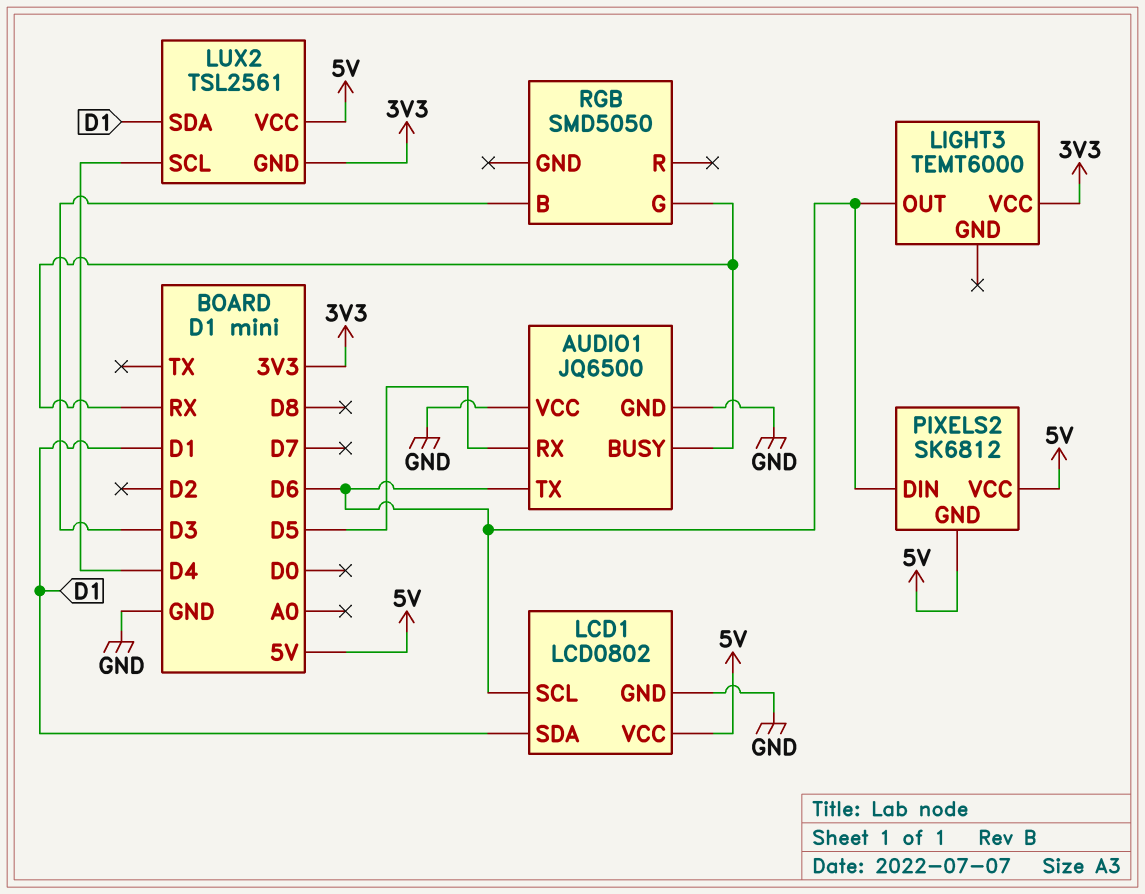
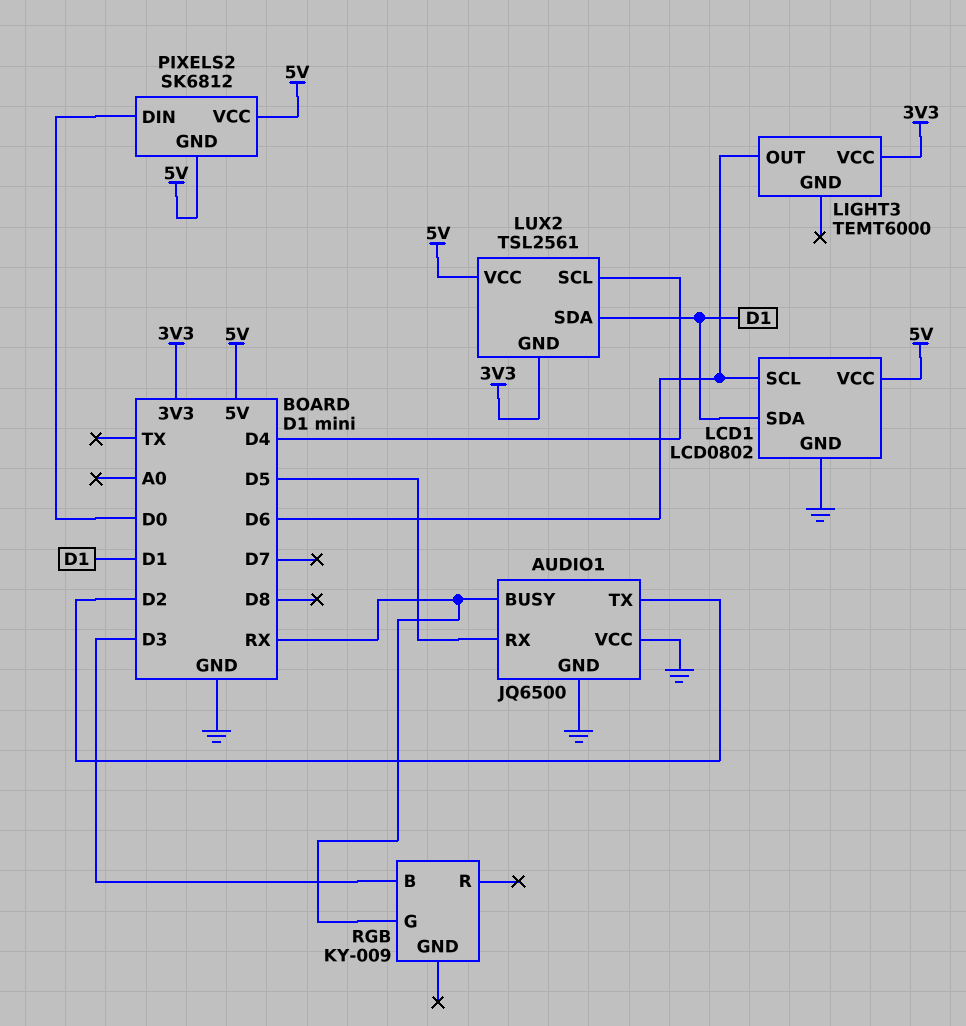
AUDIO1 pin TX: D6 -> D2
PIXELS2 pin DIN: D6 -> D0
RGB: SMD5050 -> KY-009

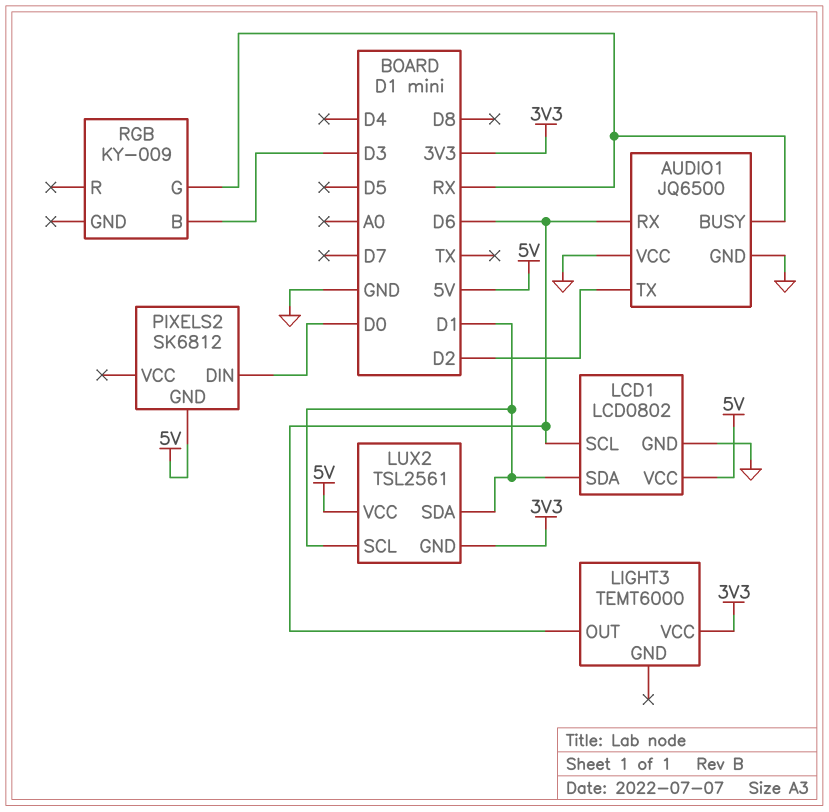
AUDIO1 pin RX: D5 -> D6
LUX2 pin SCL: D4 -> D1
PIXELS2 pin VCC: 5V -> none

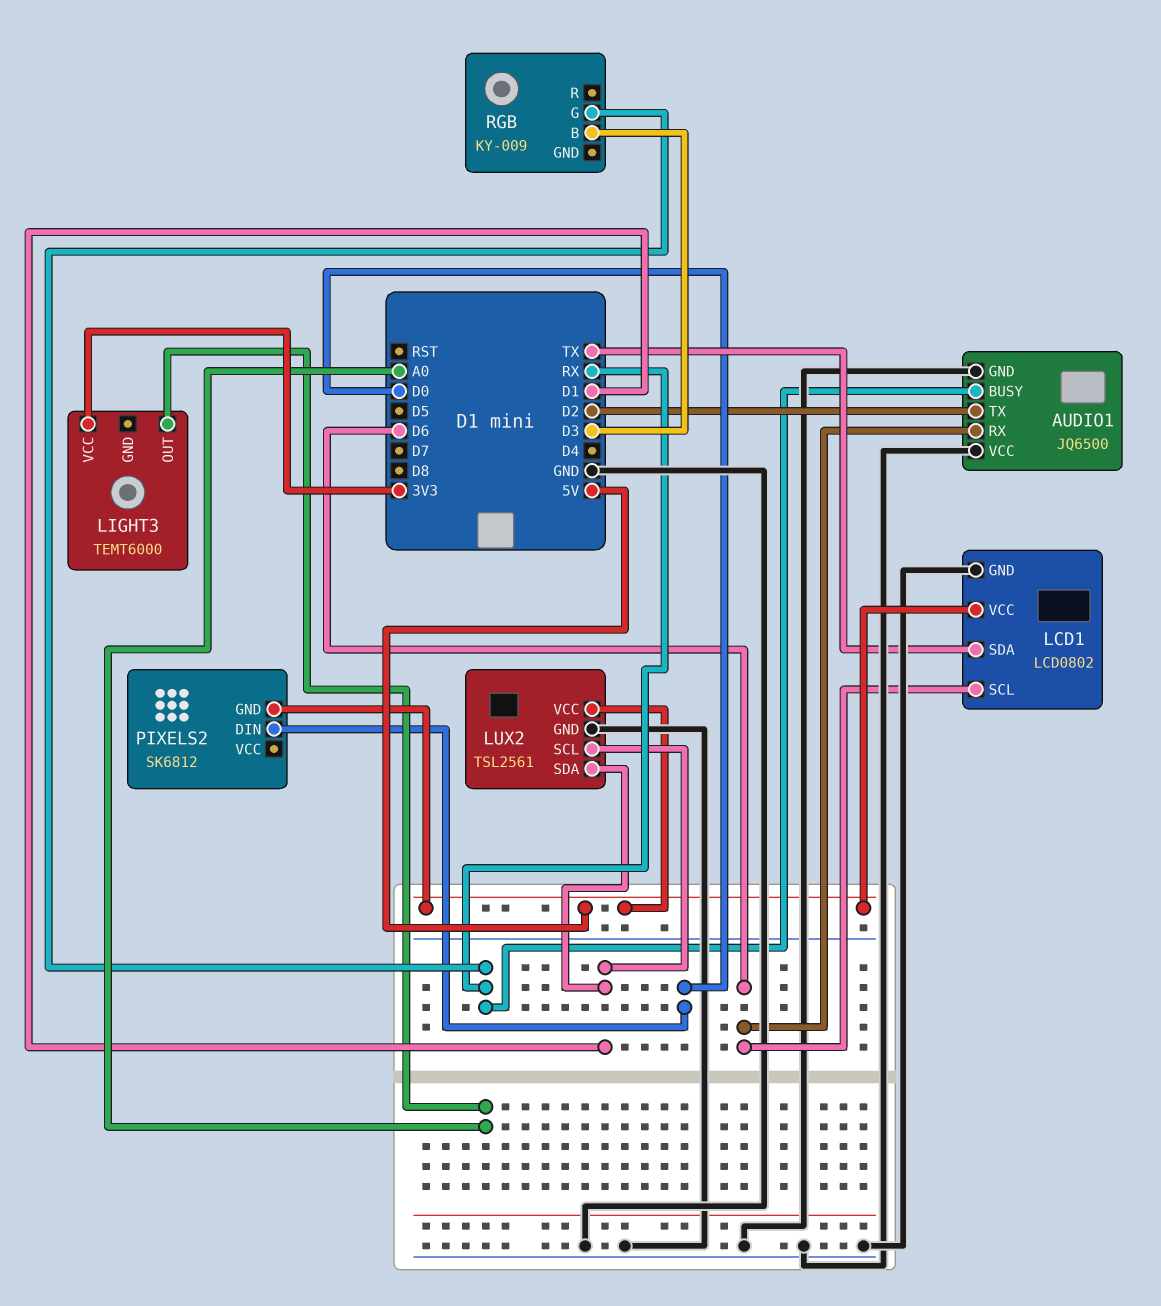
LCD1 pin SDA: D1 -> TX
LIGHT3 pin OUT: D6 -> A0
LUX2 pin GND: 3V3 -> GND

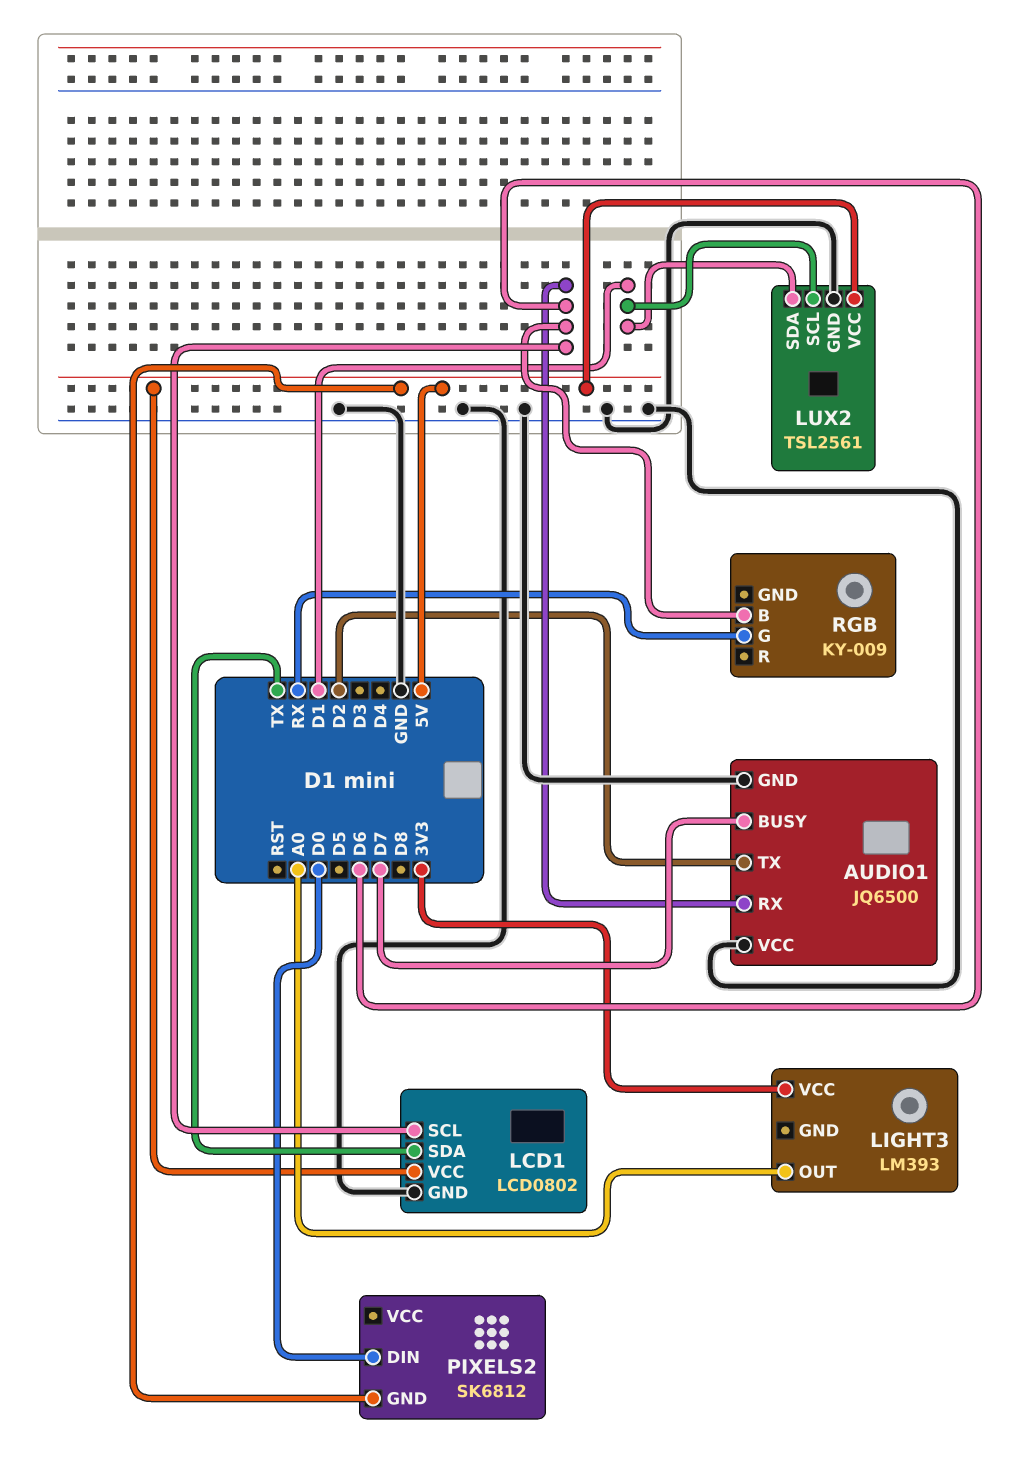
AUDIO1 pin BUSY: RX -> D7
LIGHT3: TEMT6000 -> LM393
RGB pin B: D3 -> D6

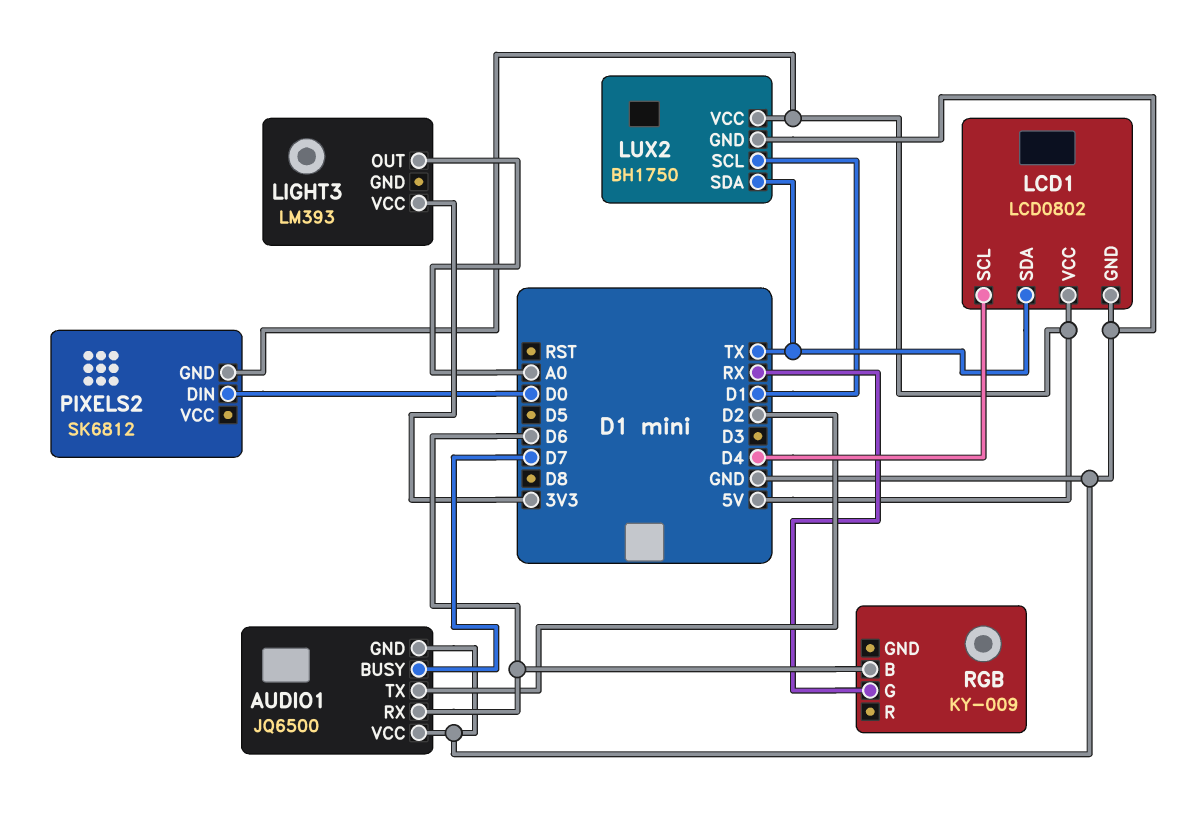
LCD1 pin SCL: D6 -> D4
LUX2: TSL2561 -> BH1750
LUX2 pin SDA: D1 -> TX

